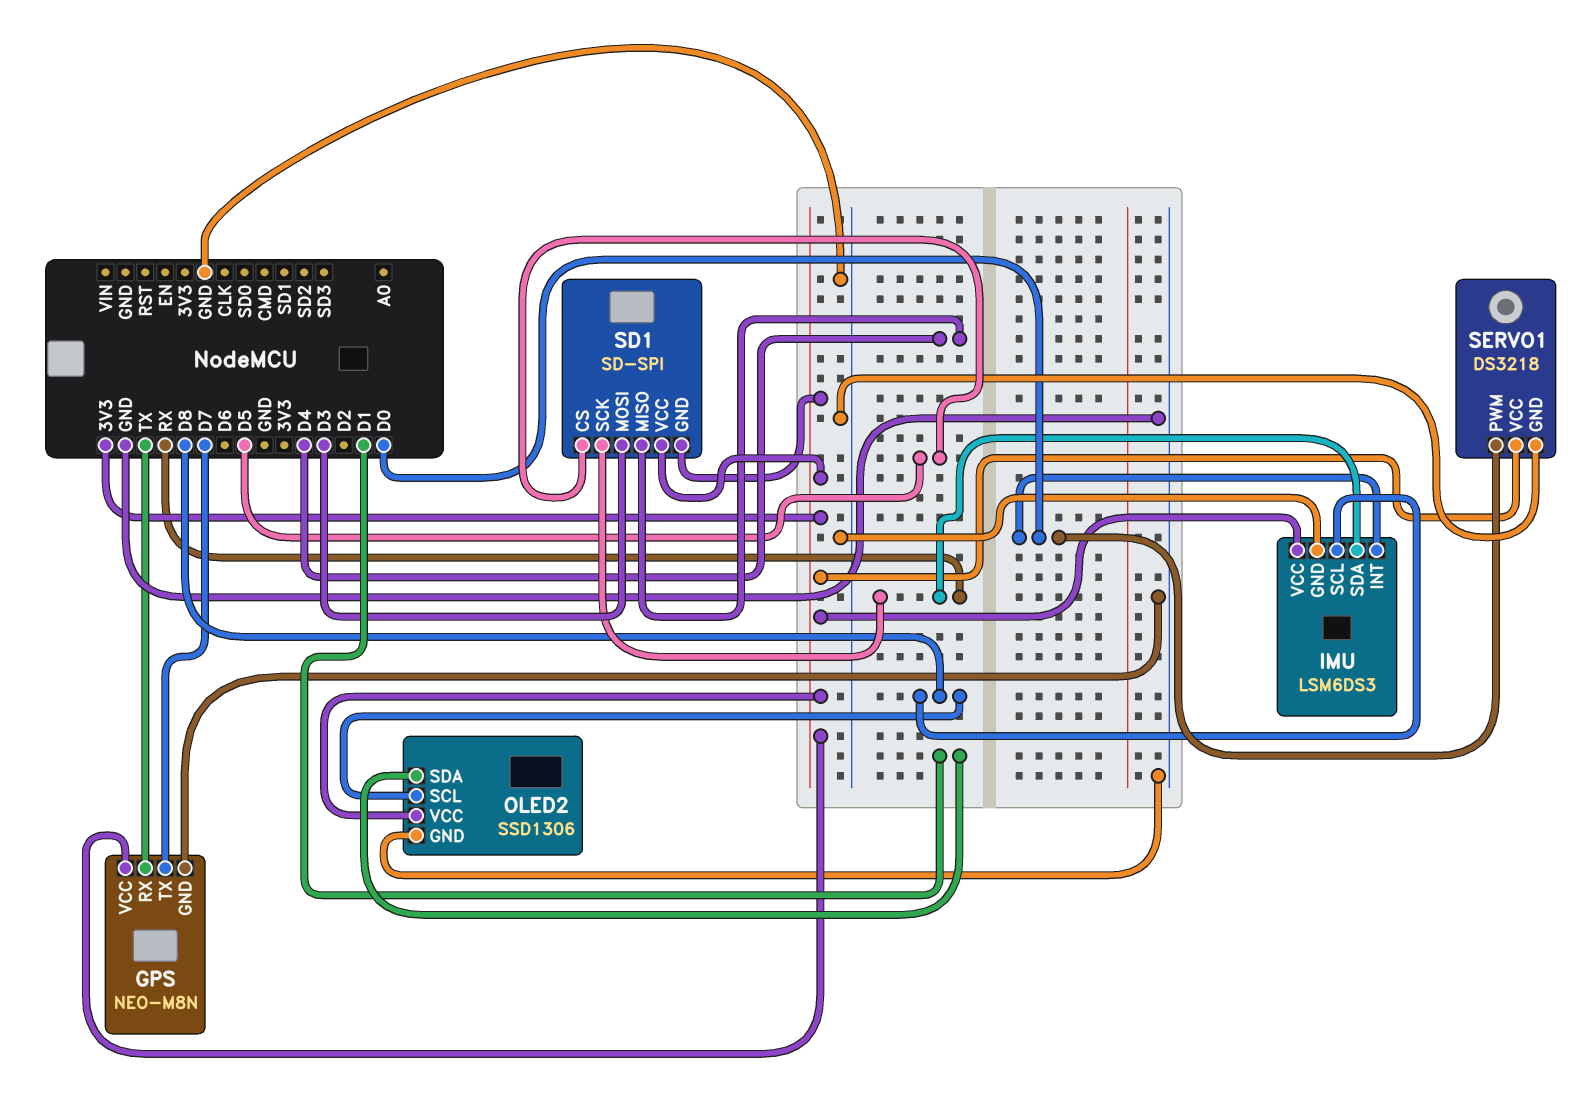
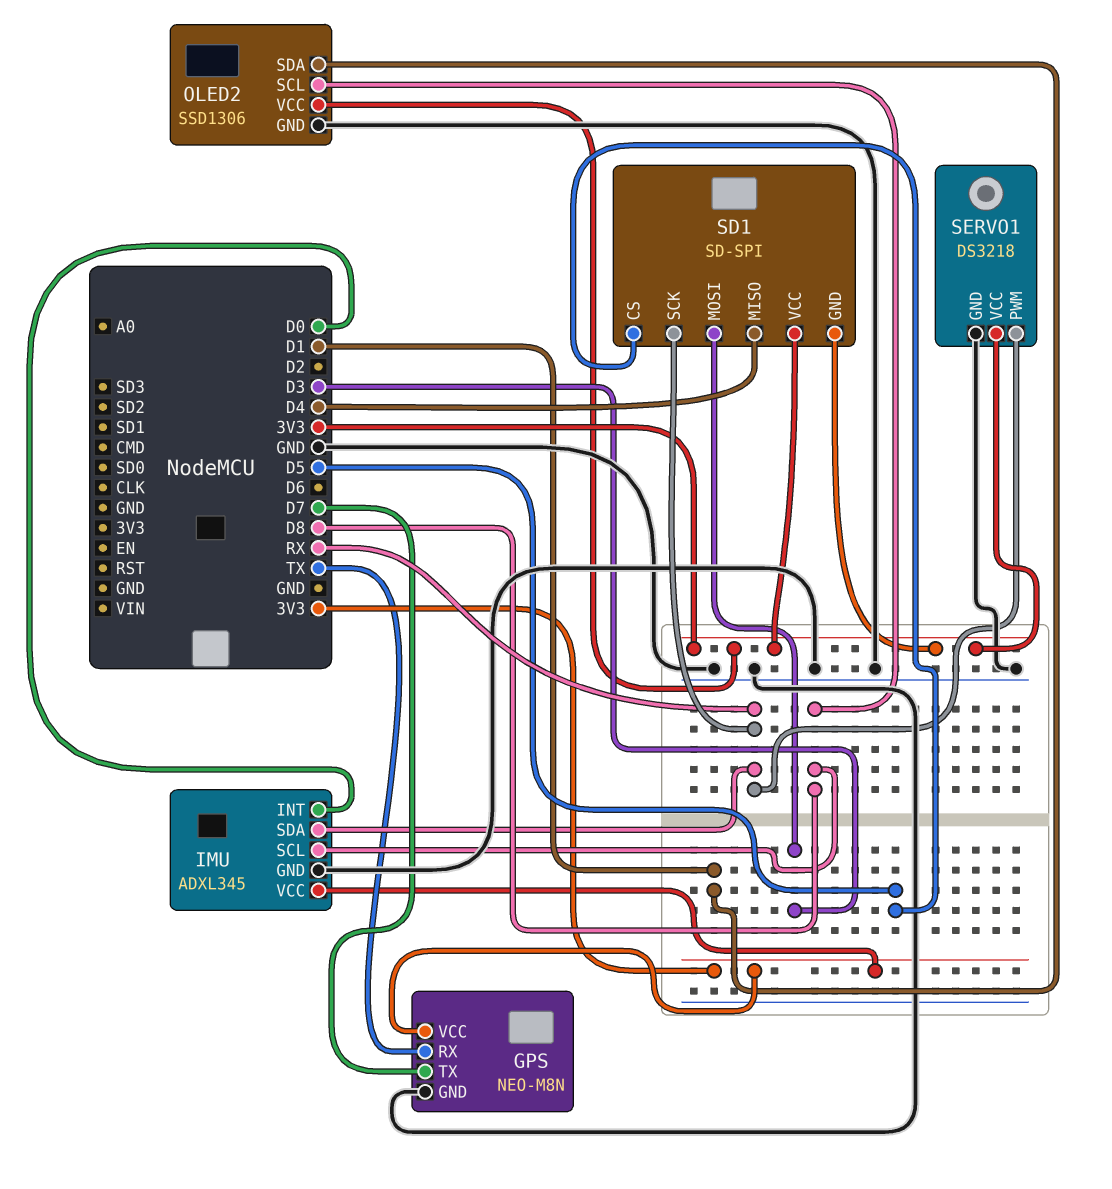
IMU: LSM6DS3 -> ADXL345
SERVO1 pin PWM: D0 -> RX

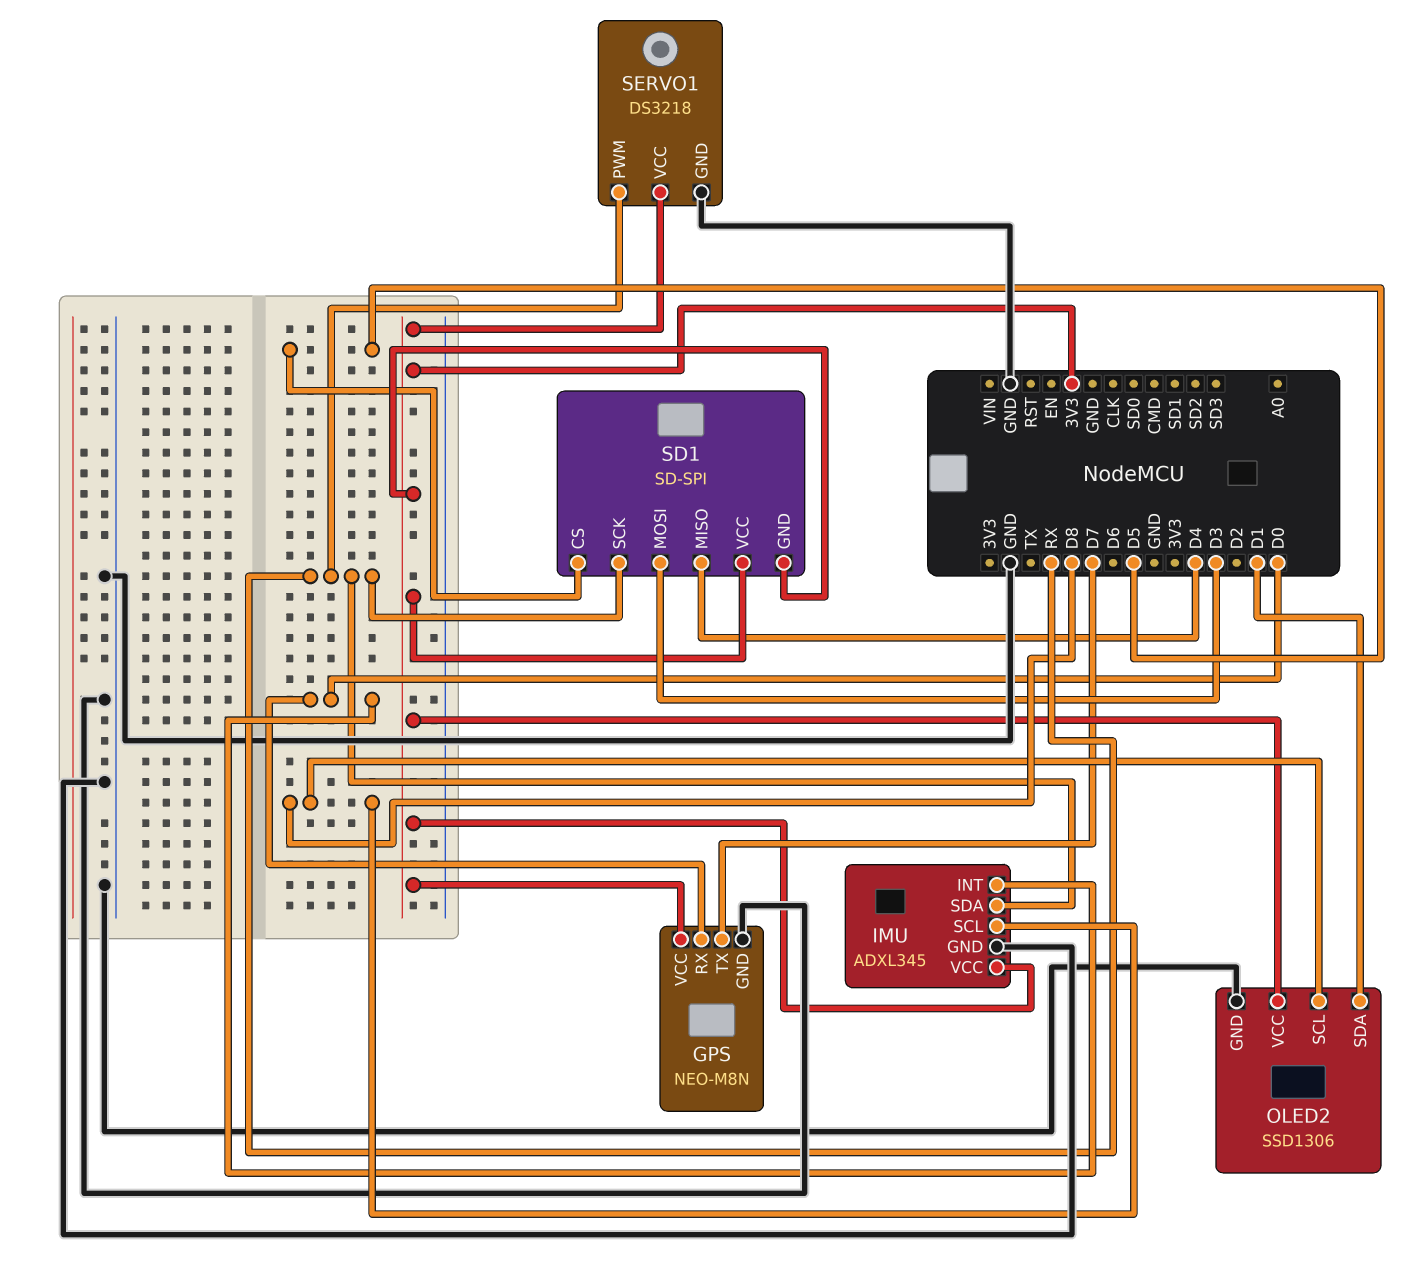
GPS pin RX: TX -> D0

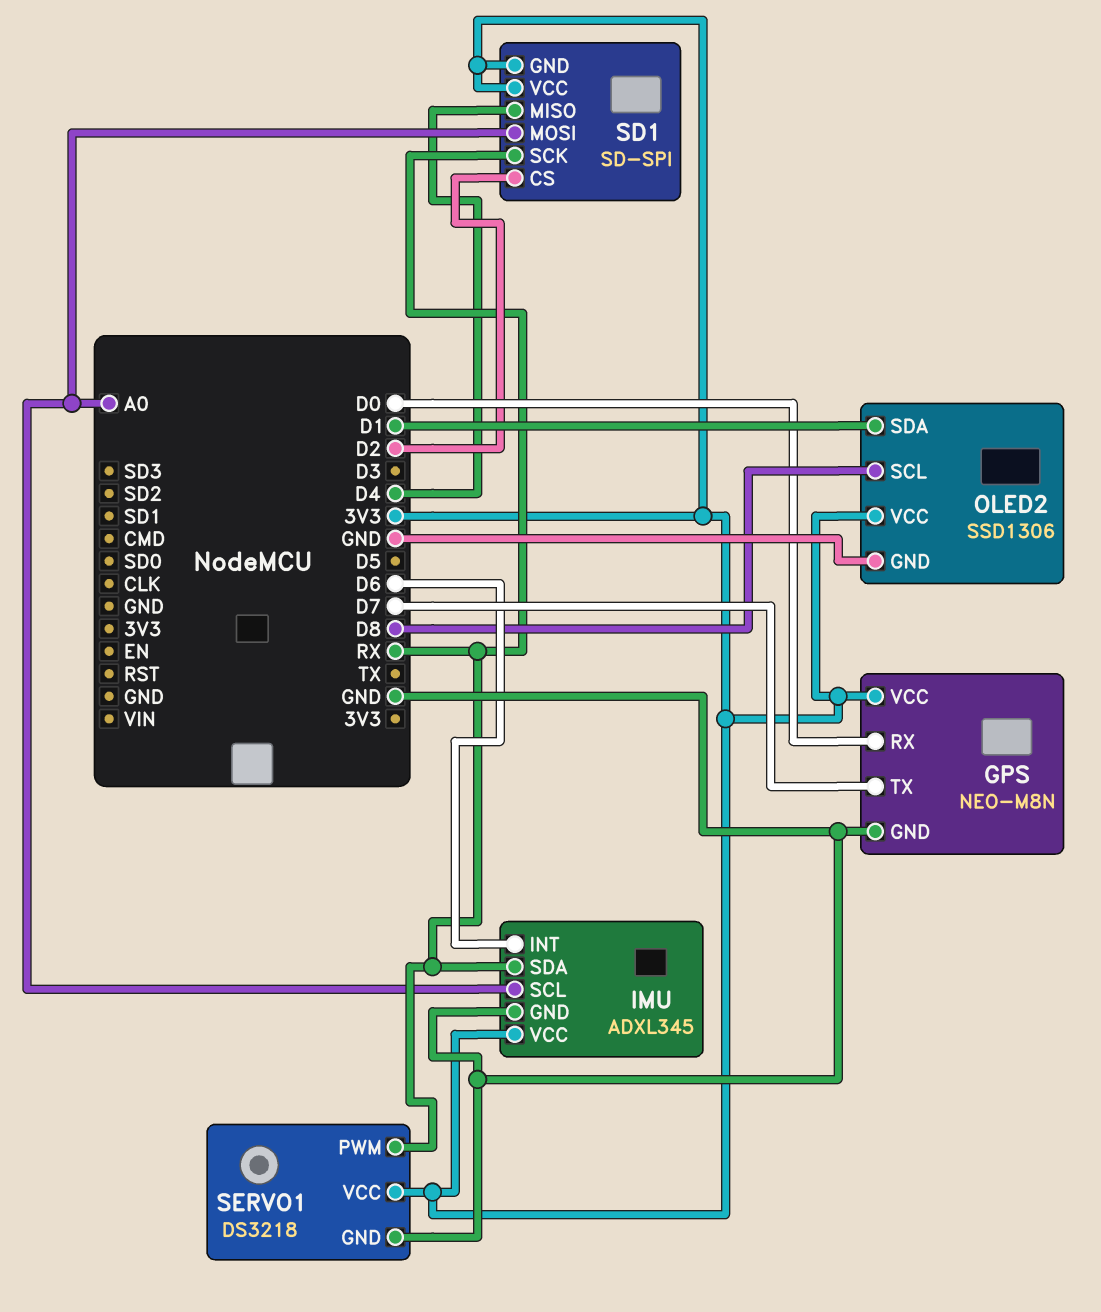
IMU pin INT: D0 -> D6
IMU pin SCL: D8 -> A0
SD1 pin CS: D5 -> D2
SD1 pin MOSI: D3 -> A0

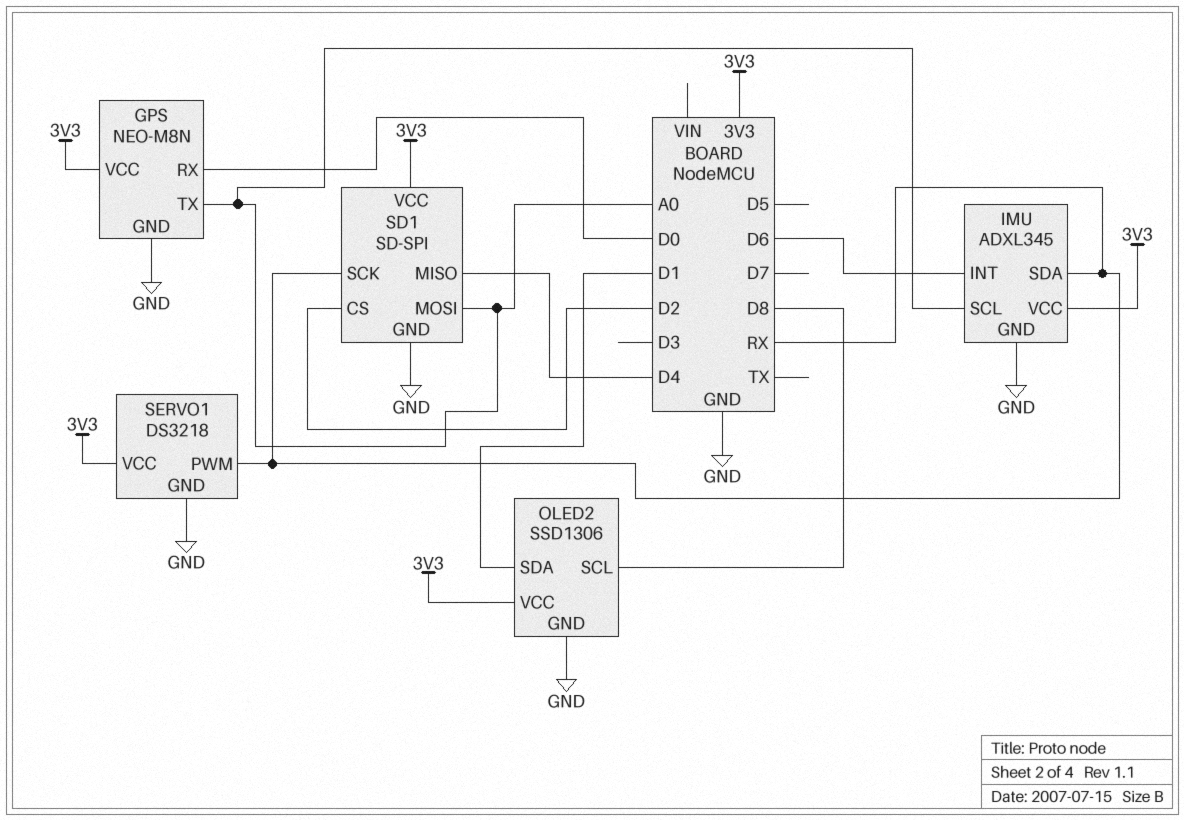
GPS pin TX: D7 -> A0
SD1 pin GND: 3V3 -> GND

